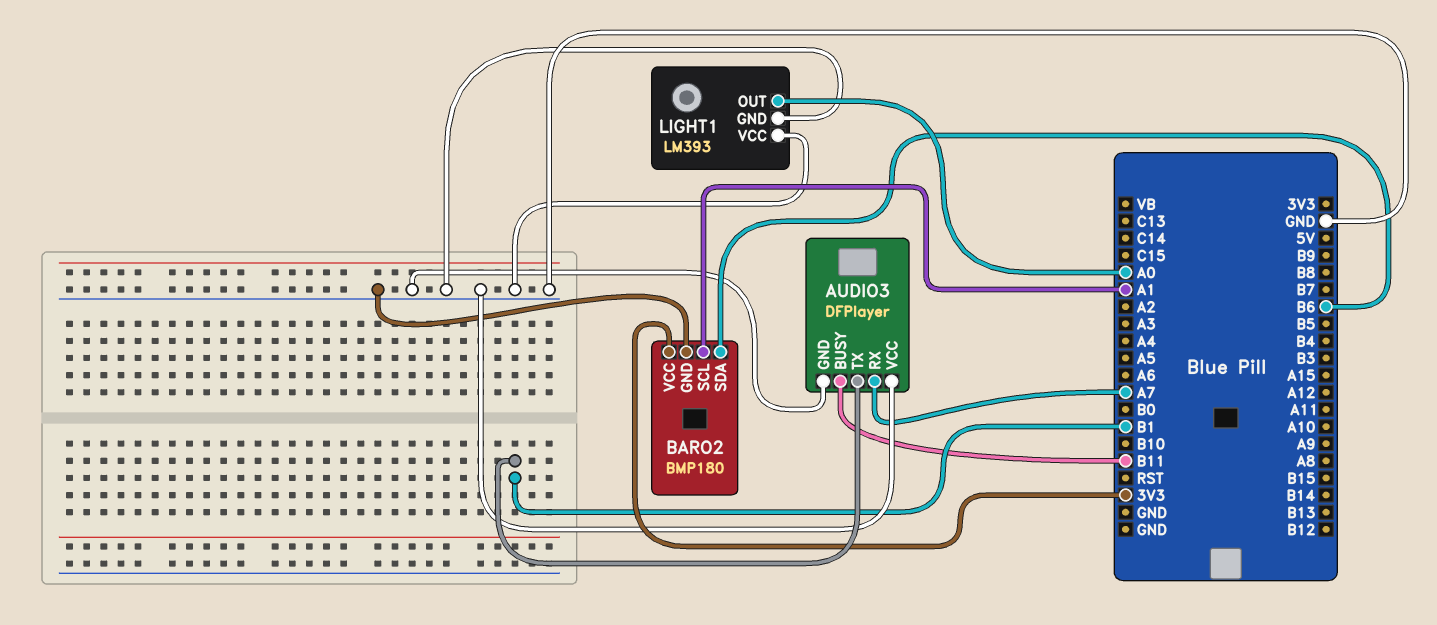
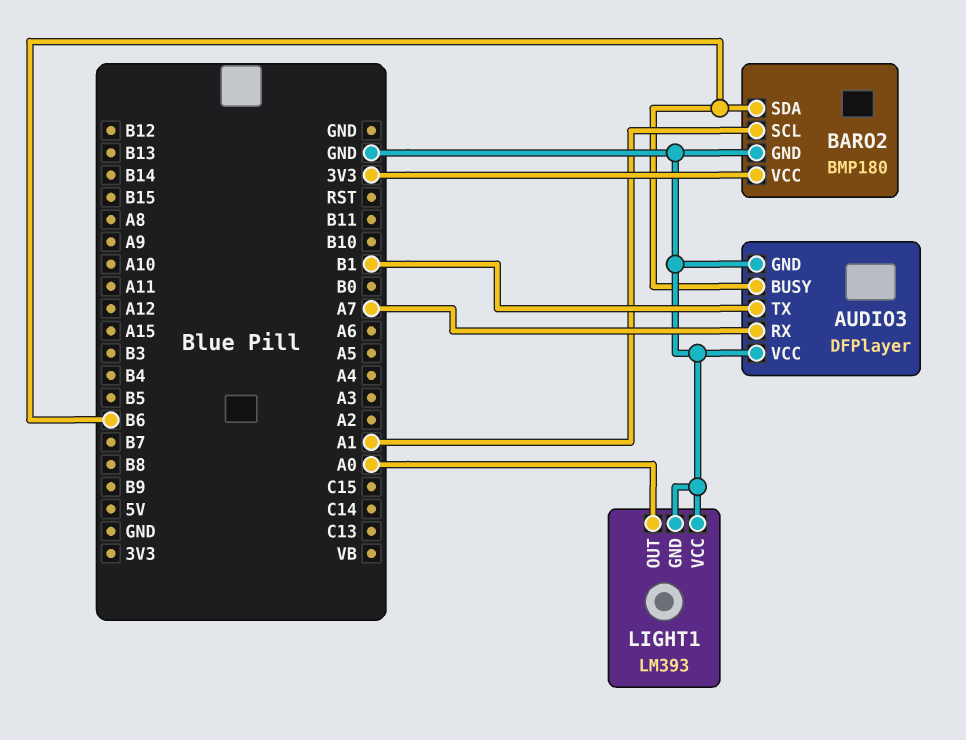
AUDIO3 pin BUSY: B11 -> B6

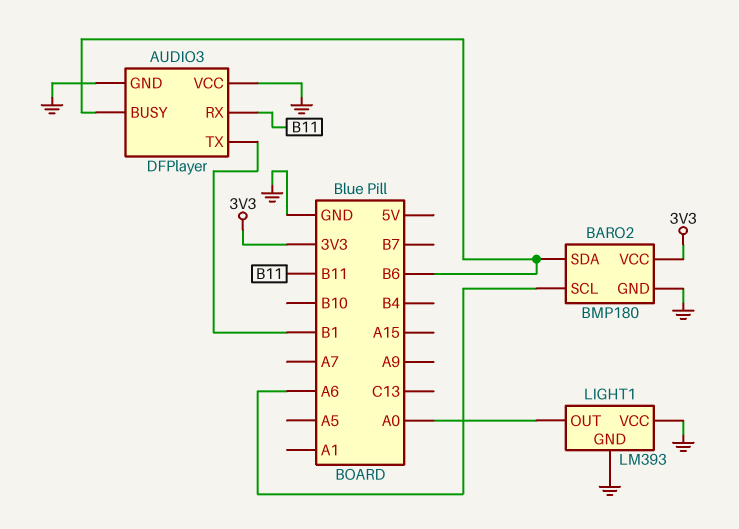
AUDIO3 pin RX: A7 -> B11
BARO2 pin SCL: A1 -> A6

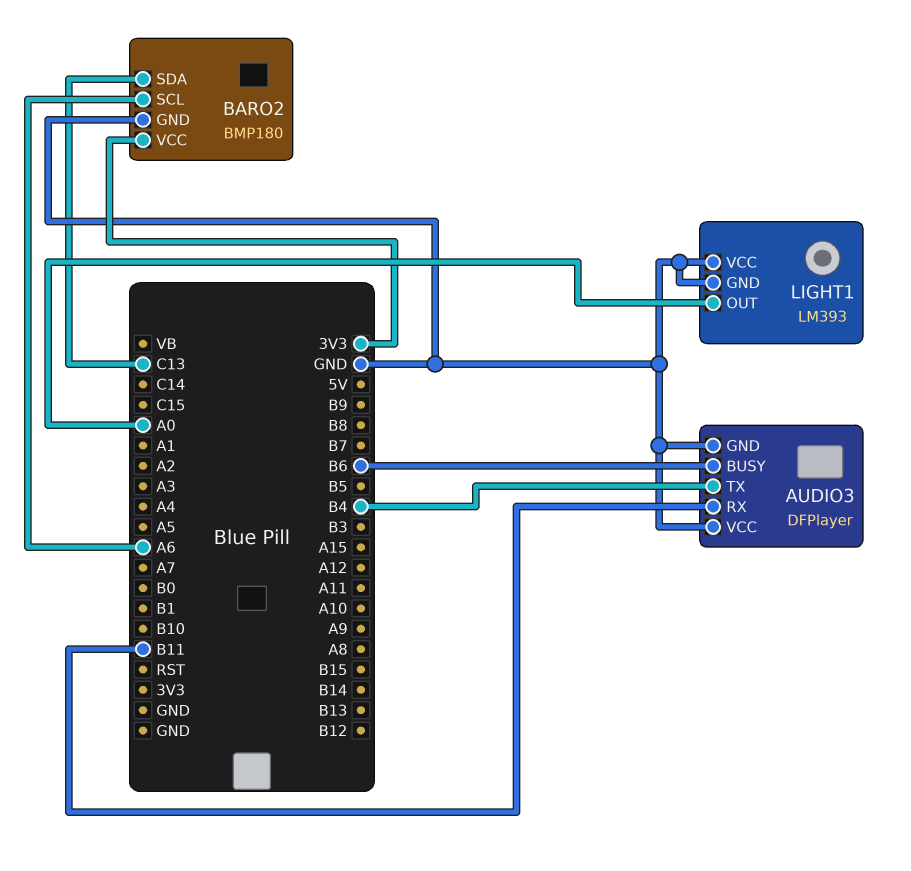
AUDIO3 pin TX: B1 -> B4
BARO2 pin SDA: B6 -> C13

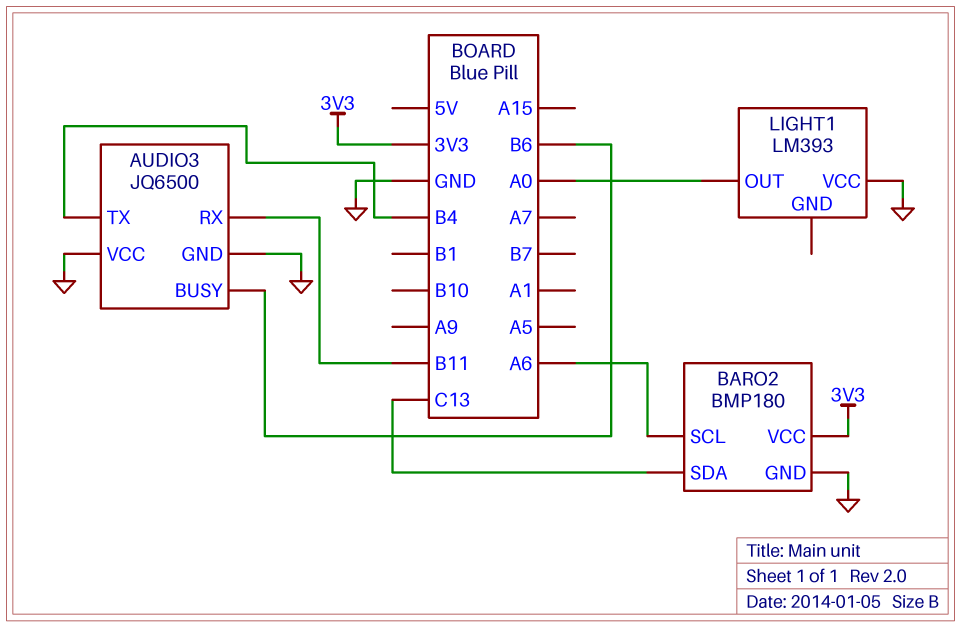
AUDIO3: DFPlayer -> JQ6500
LIGHT1 pin GND: GND -> none

